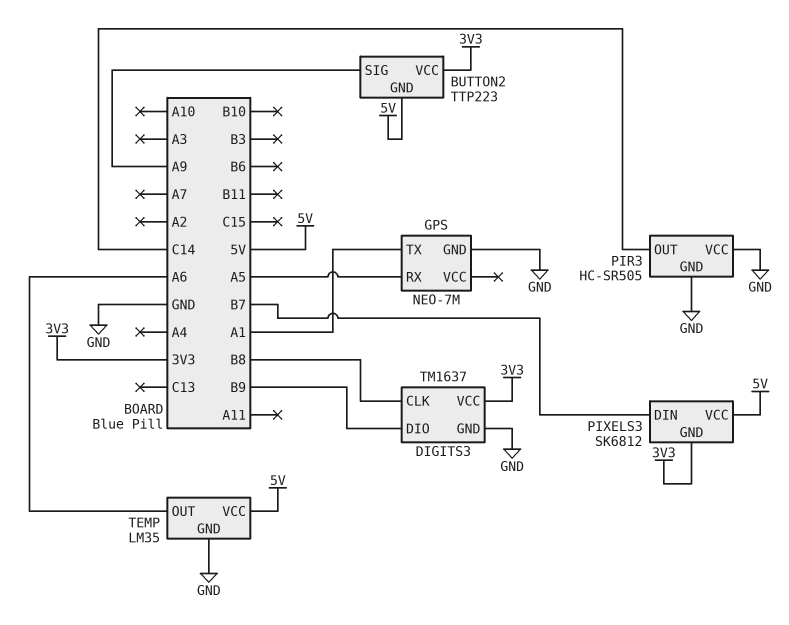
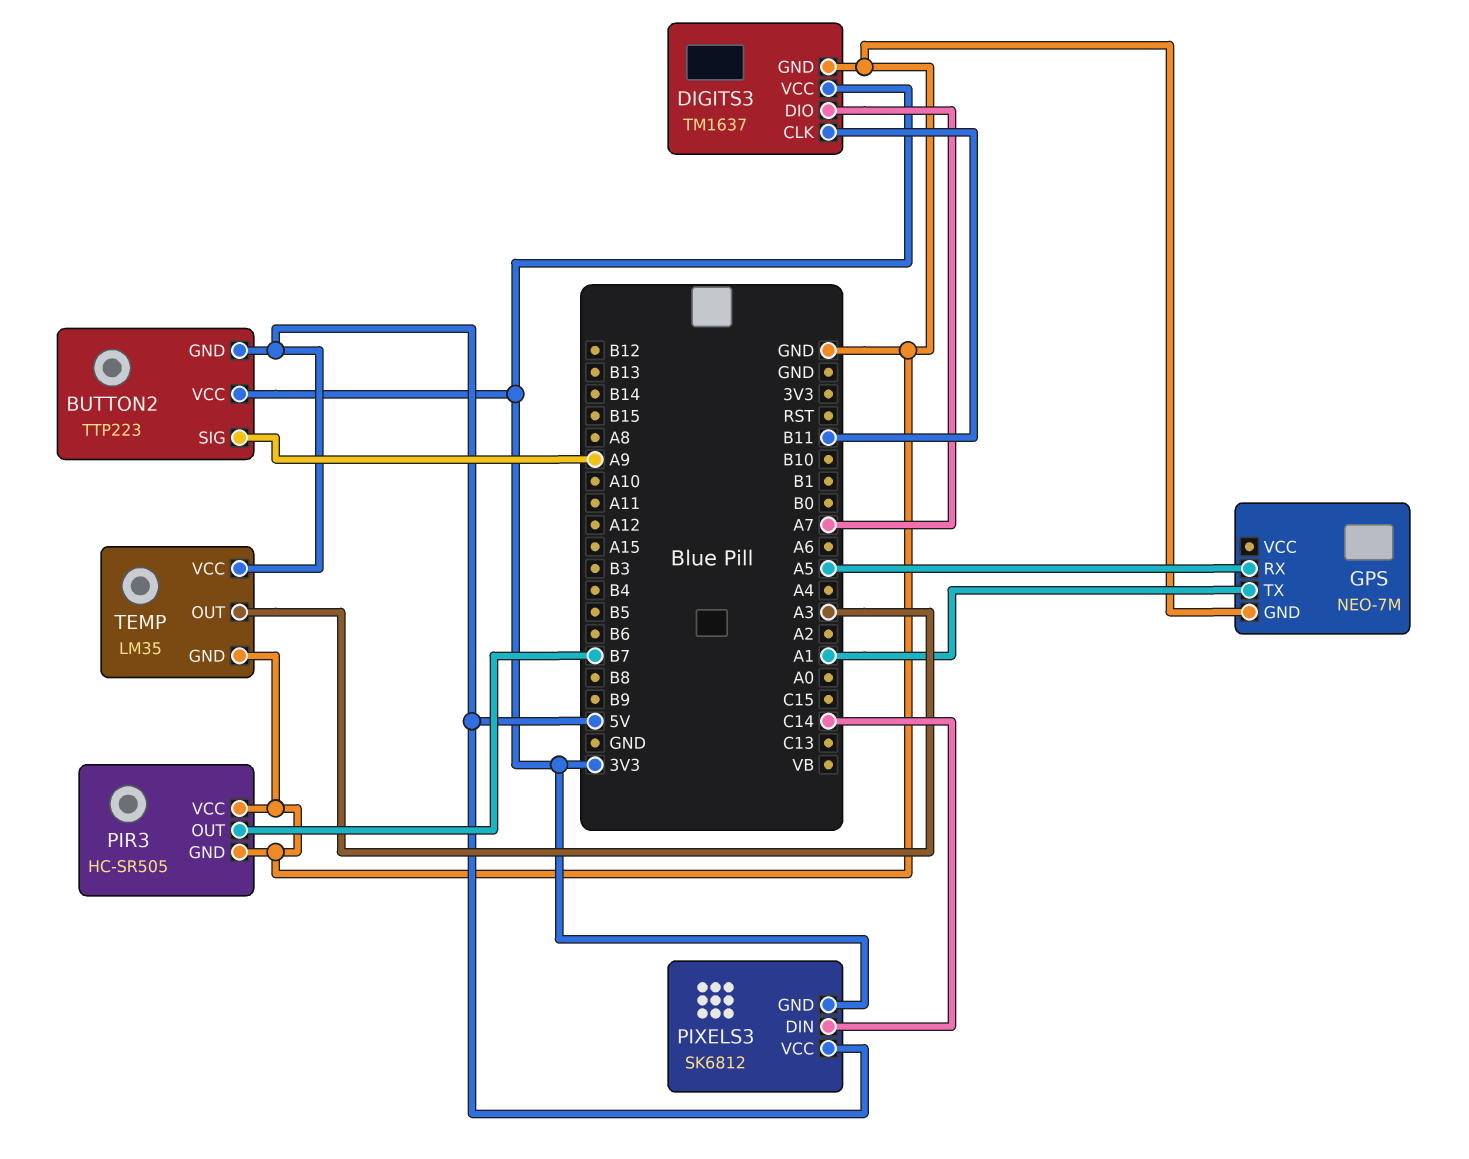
DIGITS3 pin CLK: B8 -> B11
DIGITS3 pin DIO: B9 -> A7
PIR3 pin OUT: C14 -> B7
PIXELS3 pin DIN: B7 -> C14
TEMP pin OUT: A6 -> A3

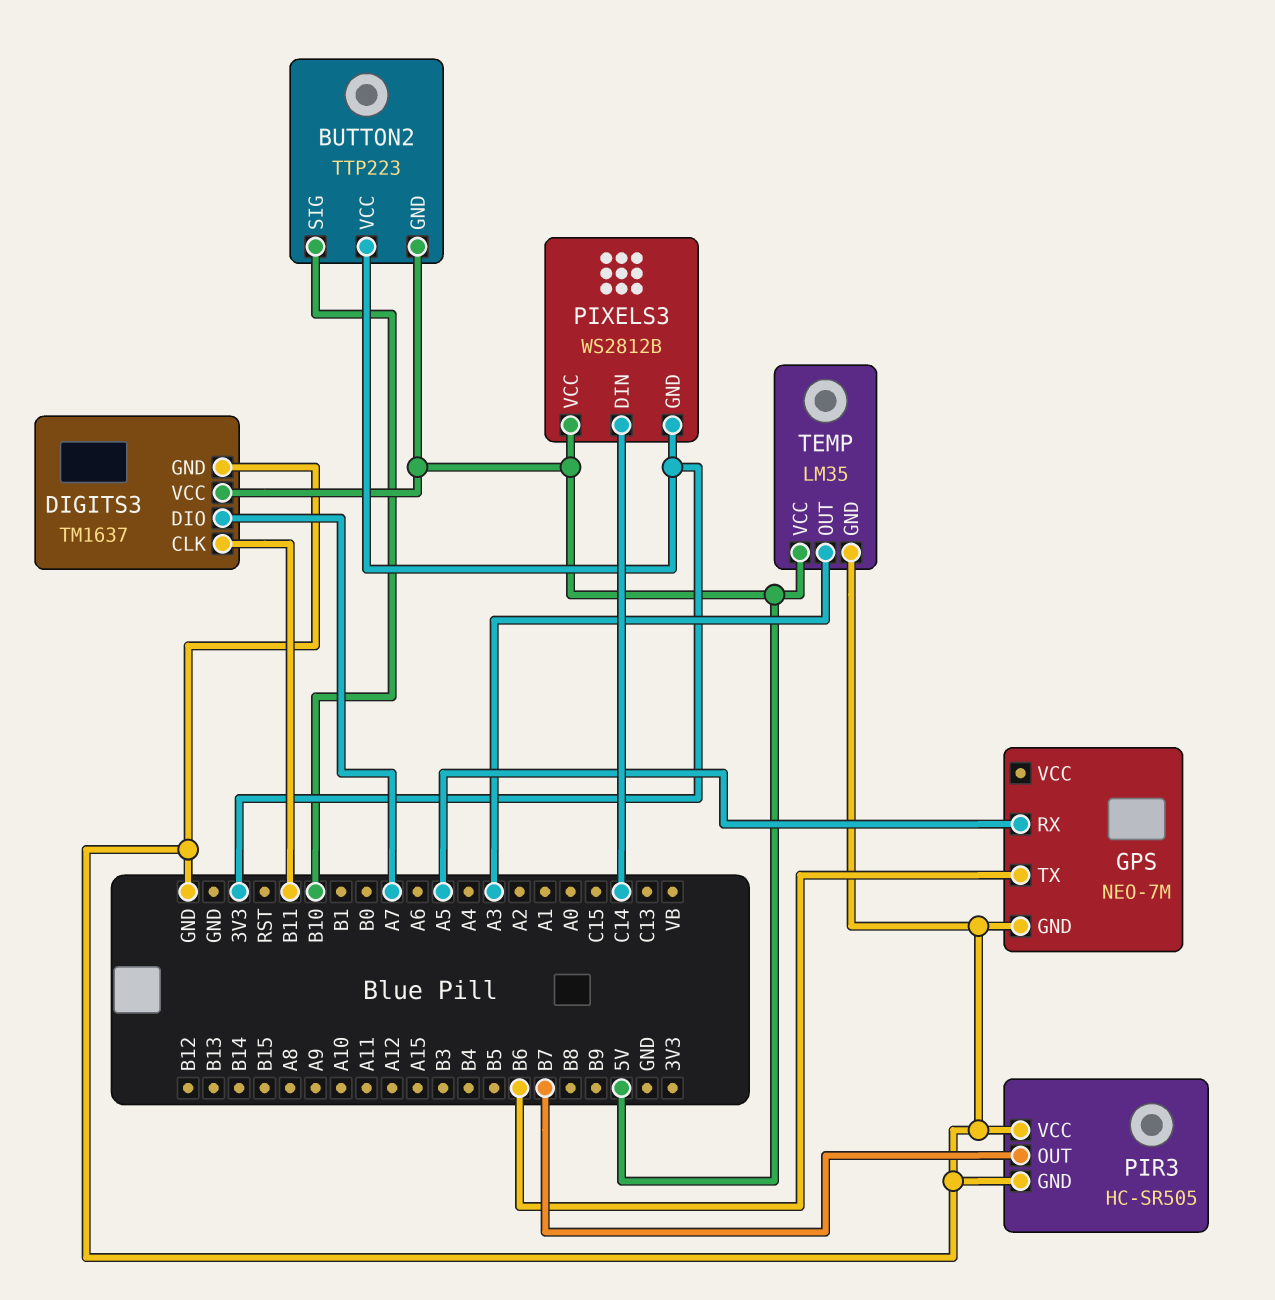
BUTTON2 pin SIG: A9 -> B10
DIGITS3 pin VCC: 3V3 -> 5V
GPS pin TX: A1 -> B6
PIXELS3: SK6812 -> WS2812B

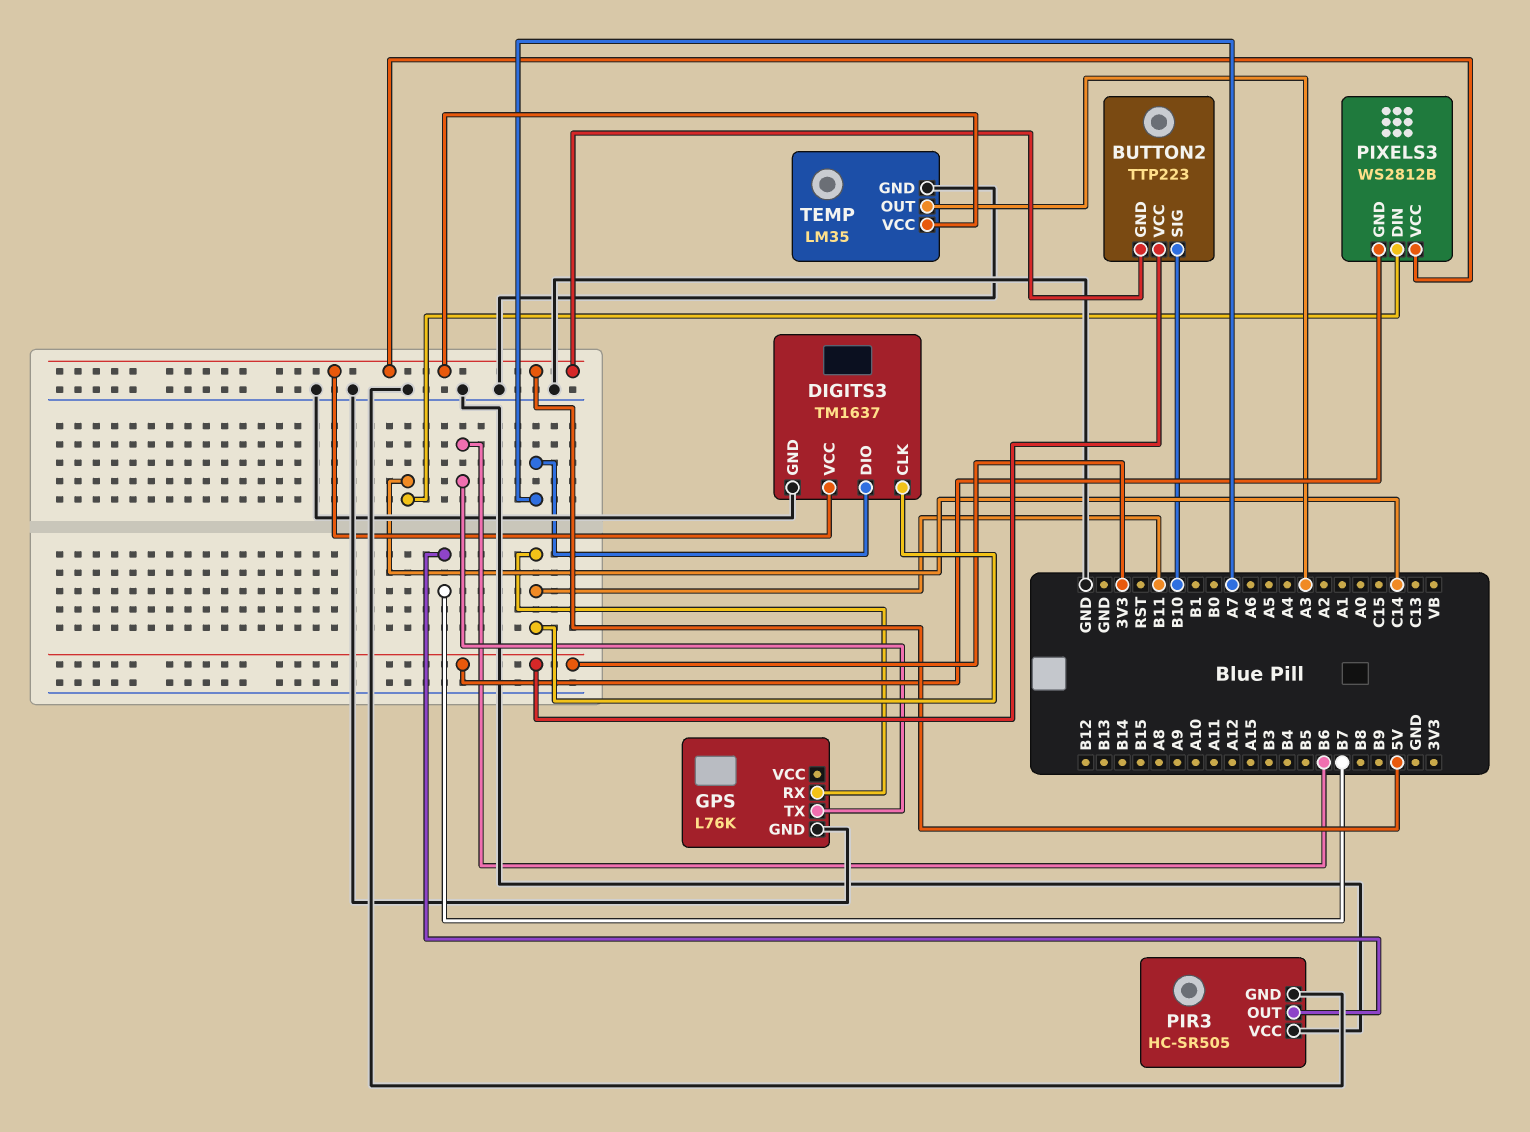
GPS: NEO-7M -> L76K
GPS pin RX: A5 -> B11

